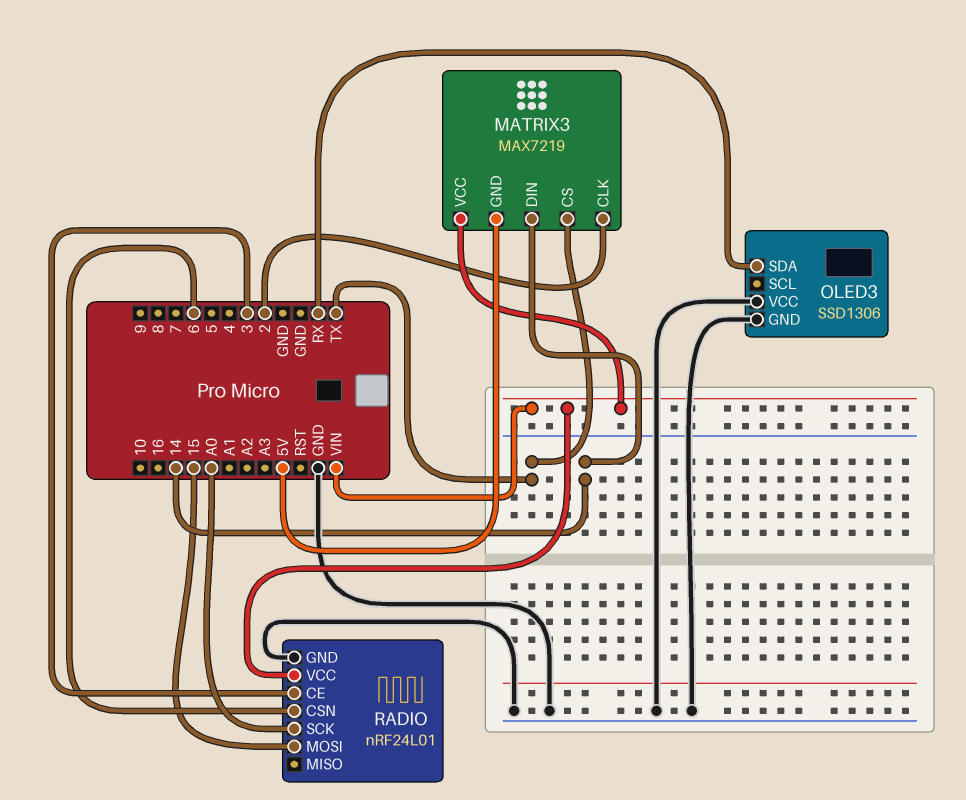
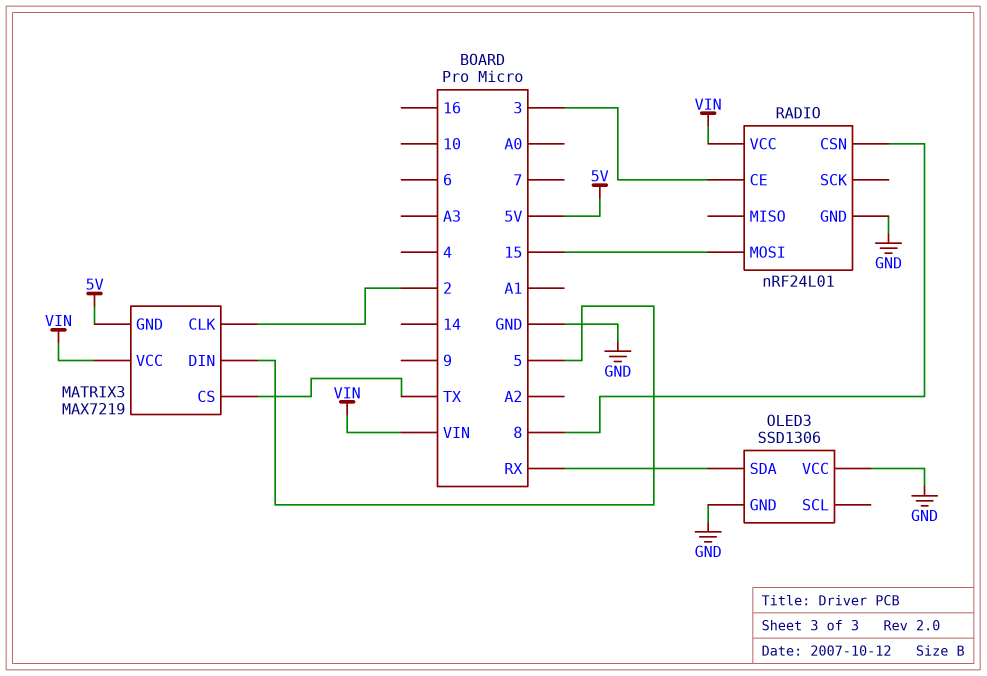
MATRIX3 pin DIN: 14 -> 5
RADIO pin CSN: 6 -> 8
RADIO pin SCK: A0 -> none

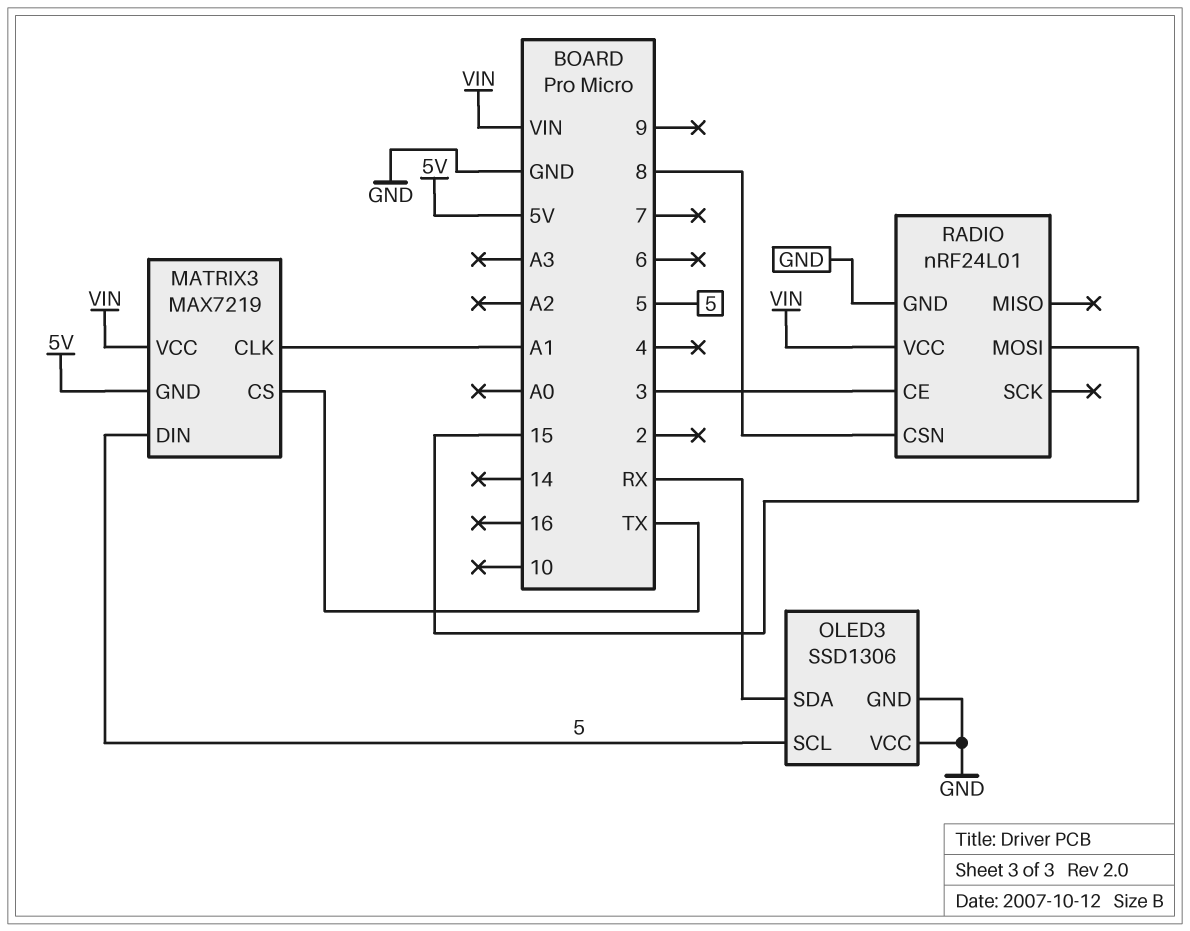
MATRIX3 pin CLK: 2 -> A1
OLED3 pin SCL: none -> 5

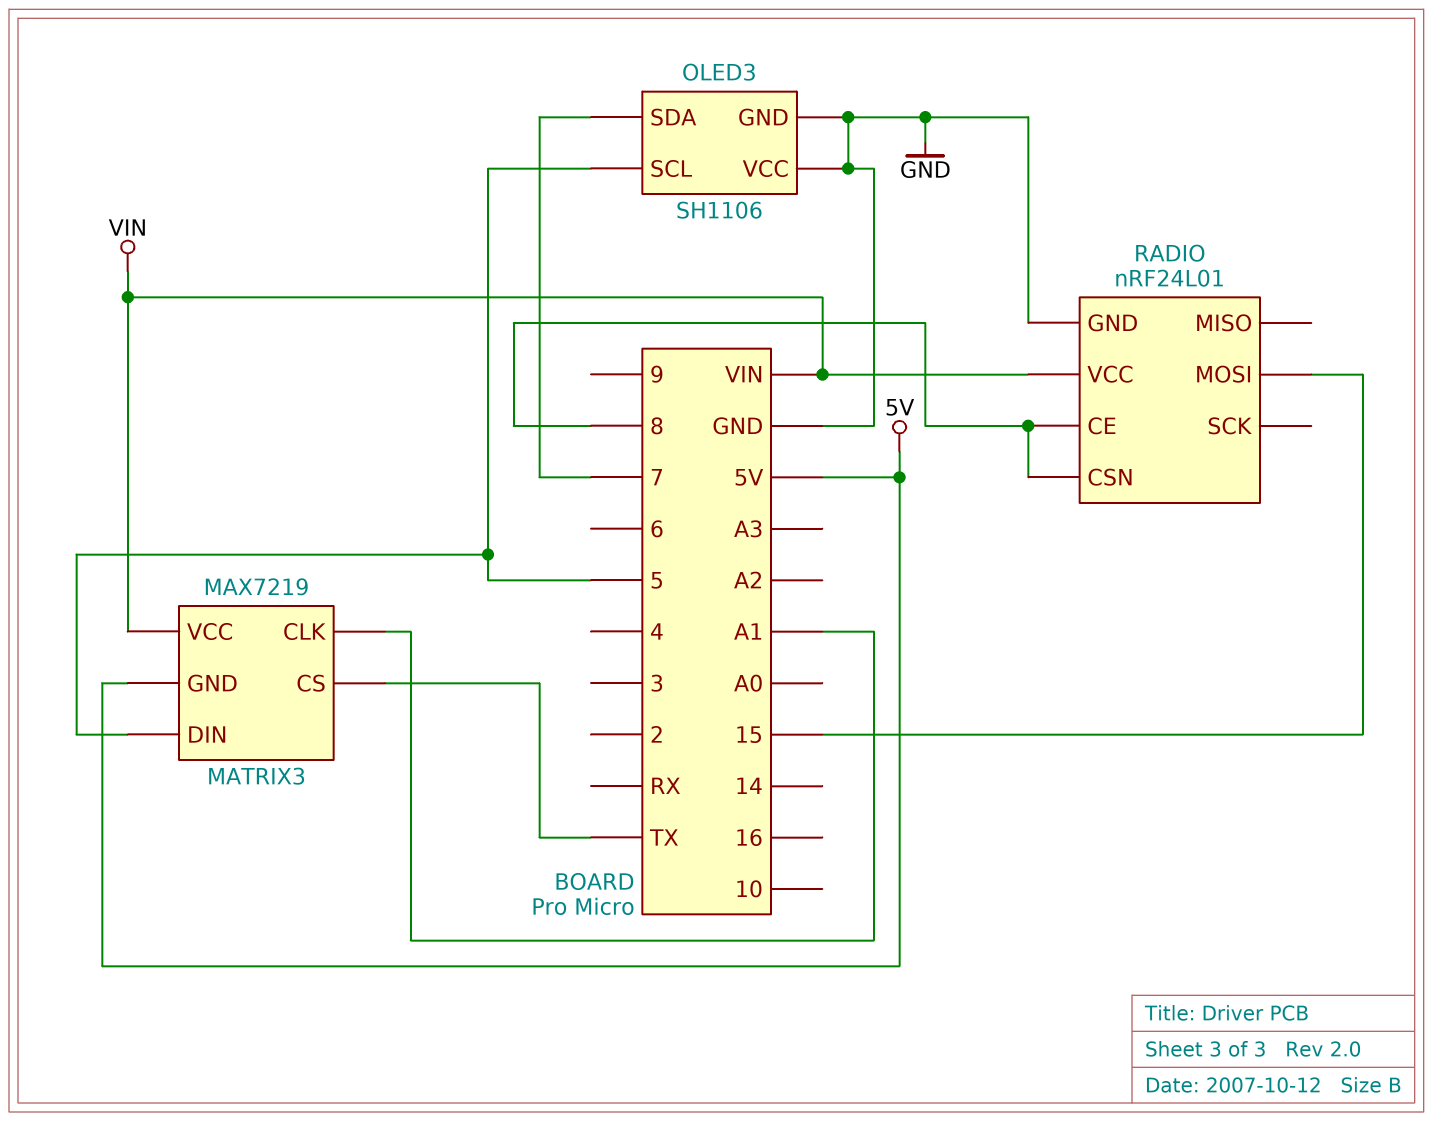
OLED3: SSD1306 -> SH1106
OLED3 pin SDA: RX -> 7
RADIO pin CE: 3 -> 8

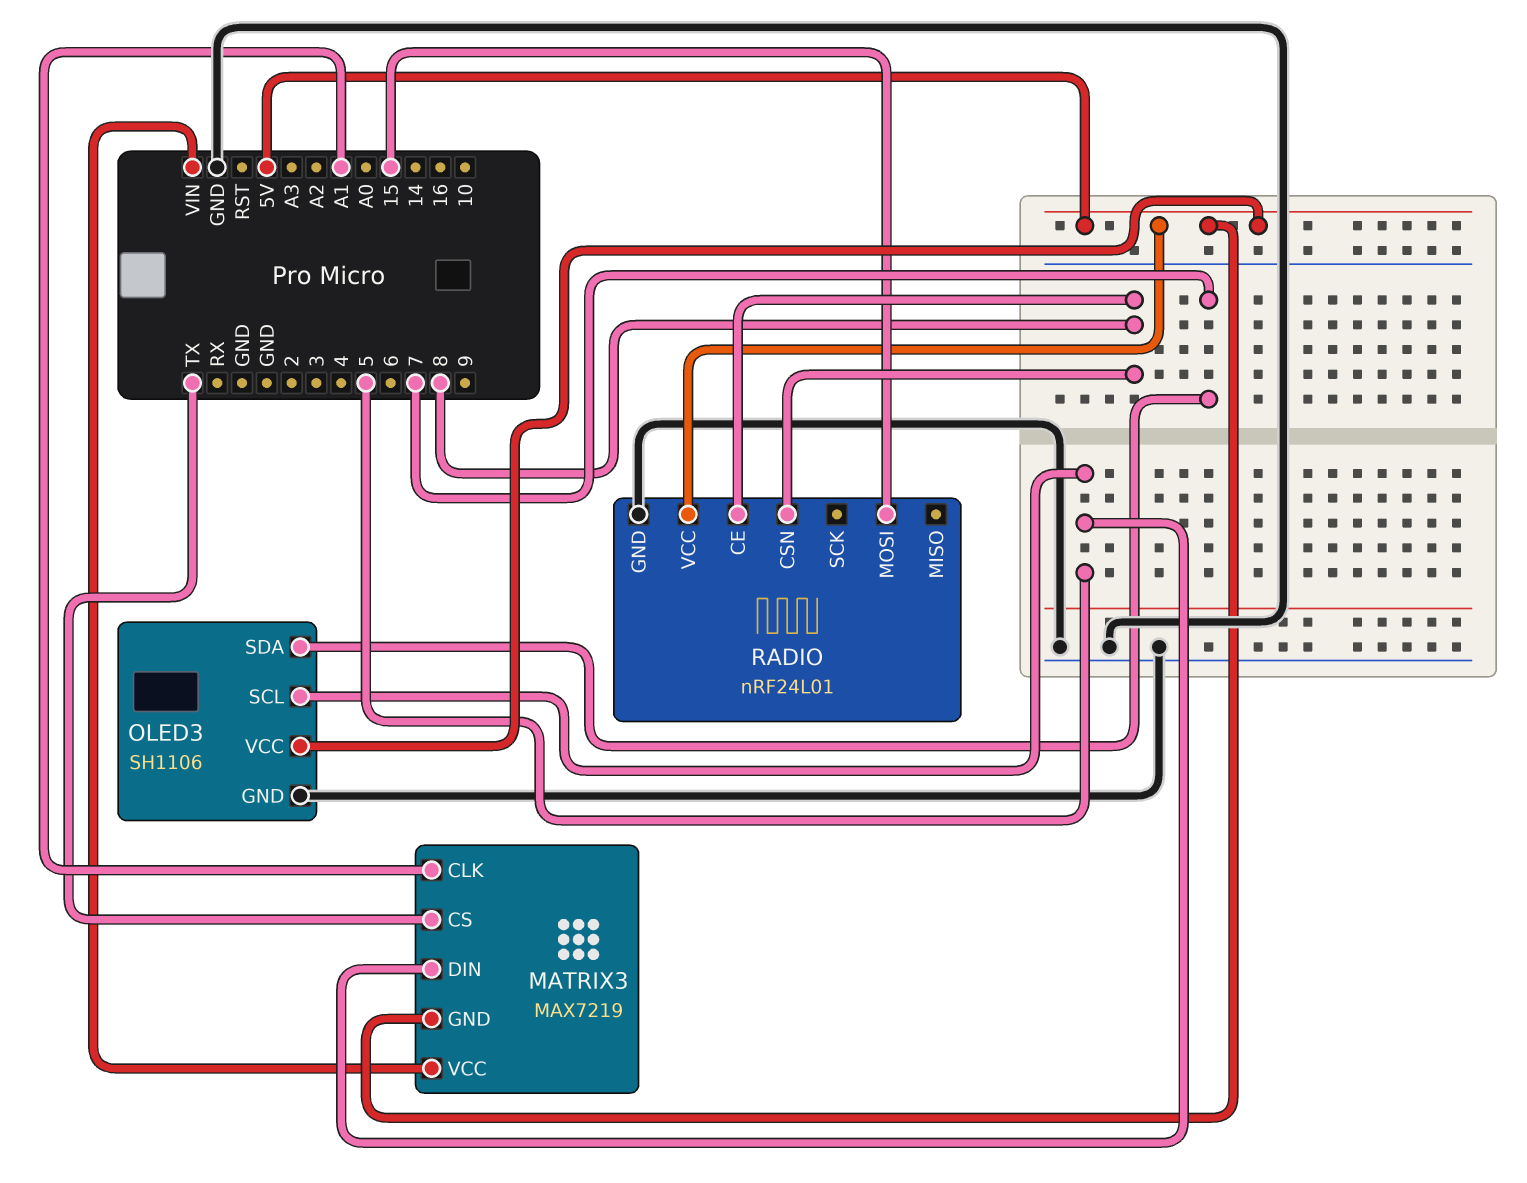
OLED3 pin VCC: GND -> 5V
RADIO pin VCC: VIN -> 5V

